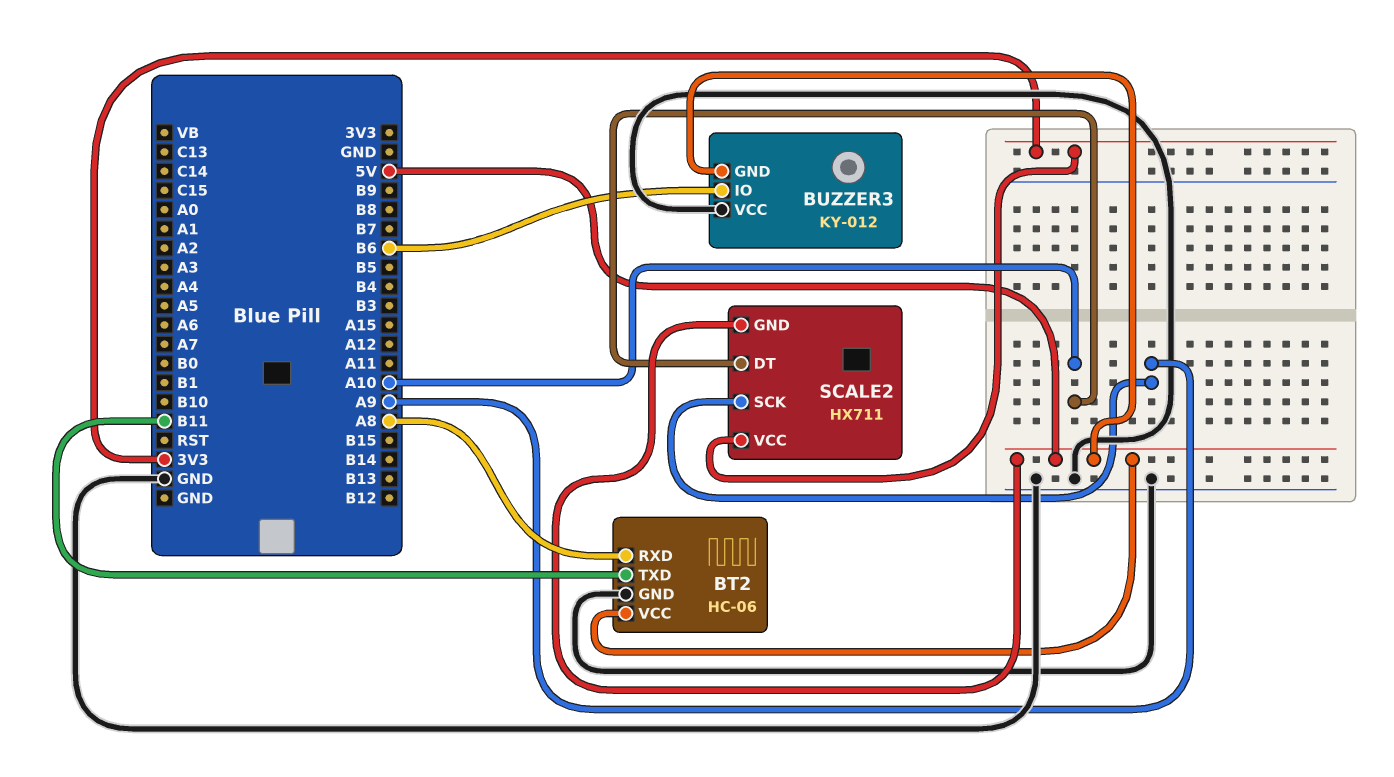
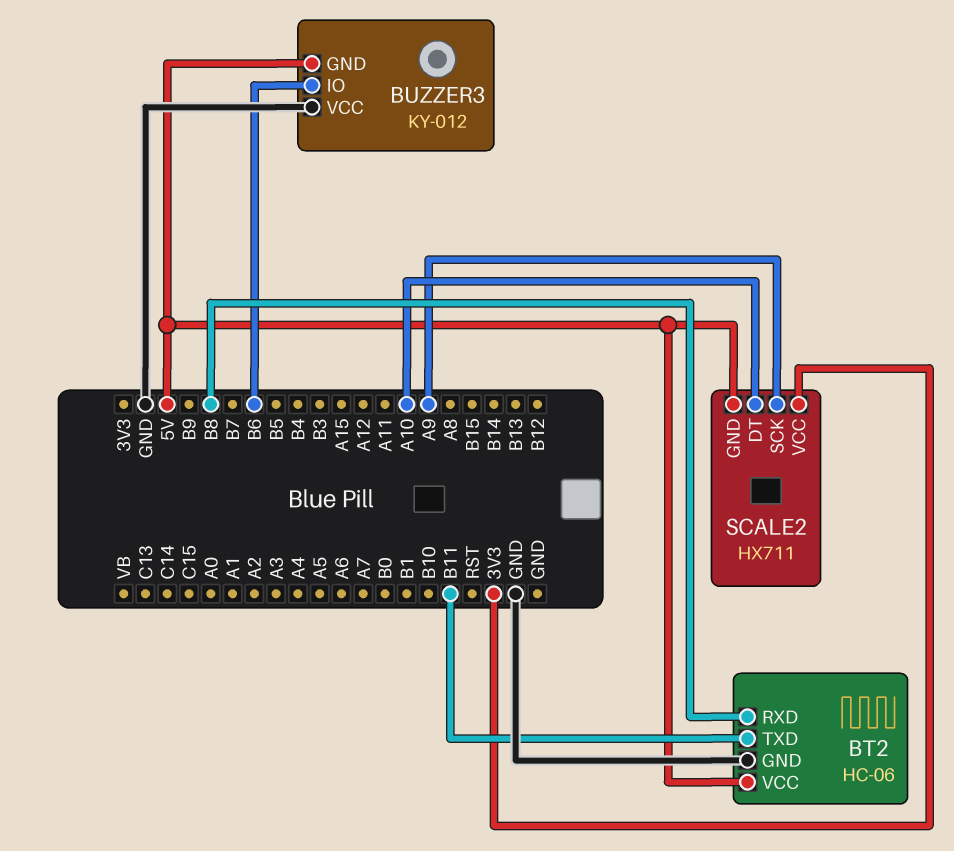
BT2 pin RXD: A8 -> B8

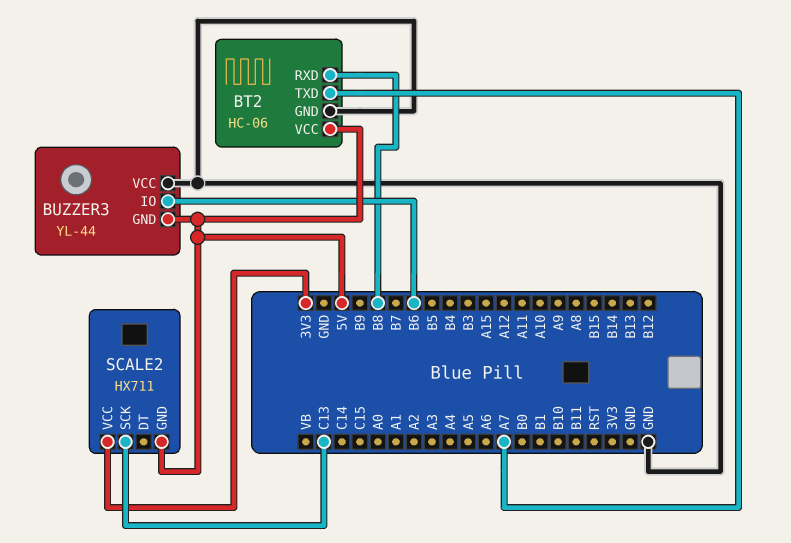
BT2 pin TXD: B11 -> A7
BUZZER3: KY-012 -> YL-44
SCALE2 pin DT: A10 -> none
SCALE2 pin SCK: A9 -> C13

